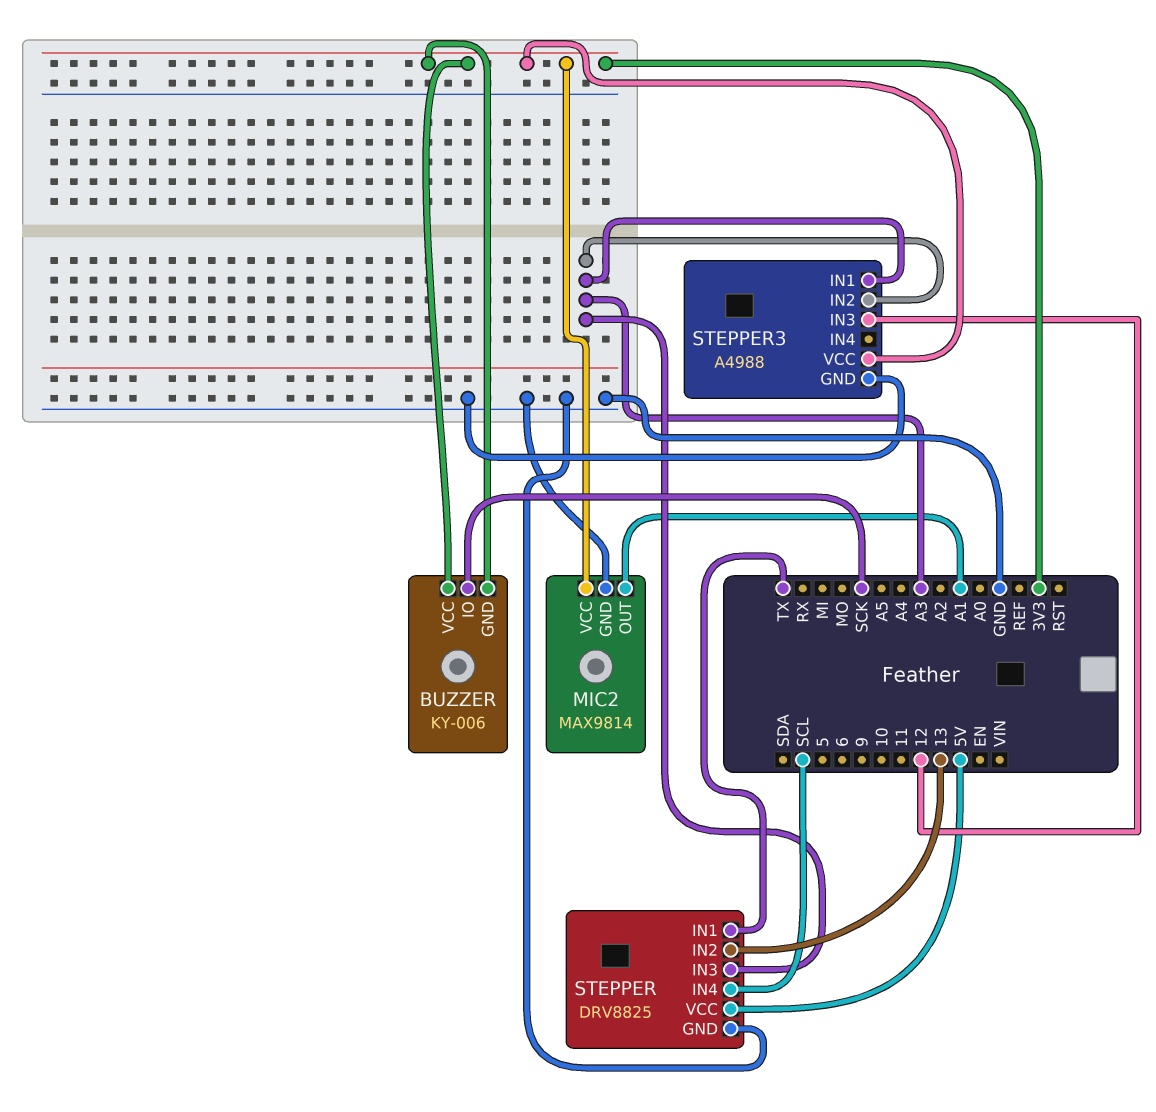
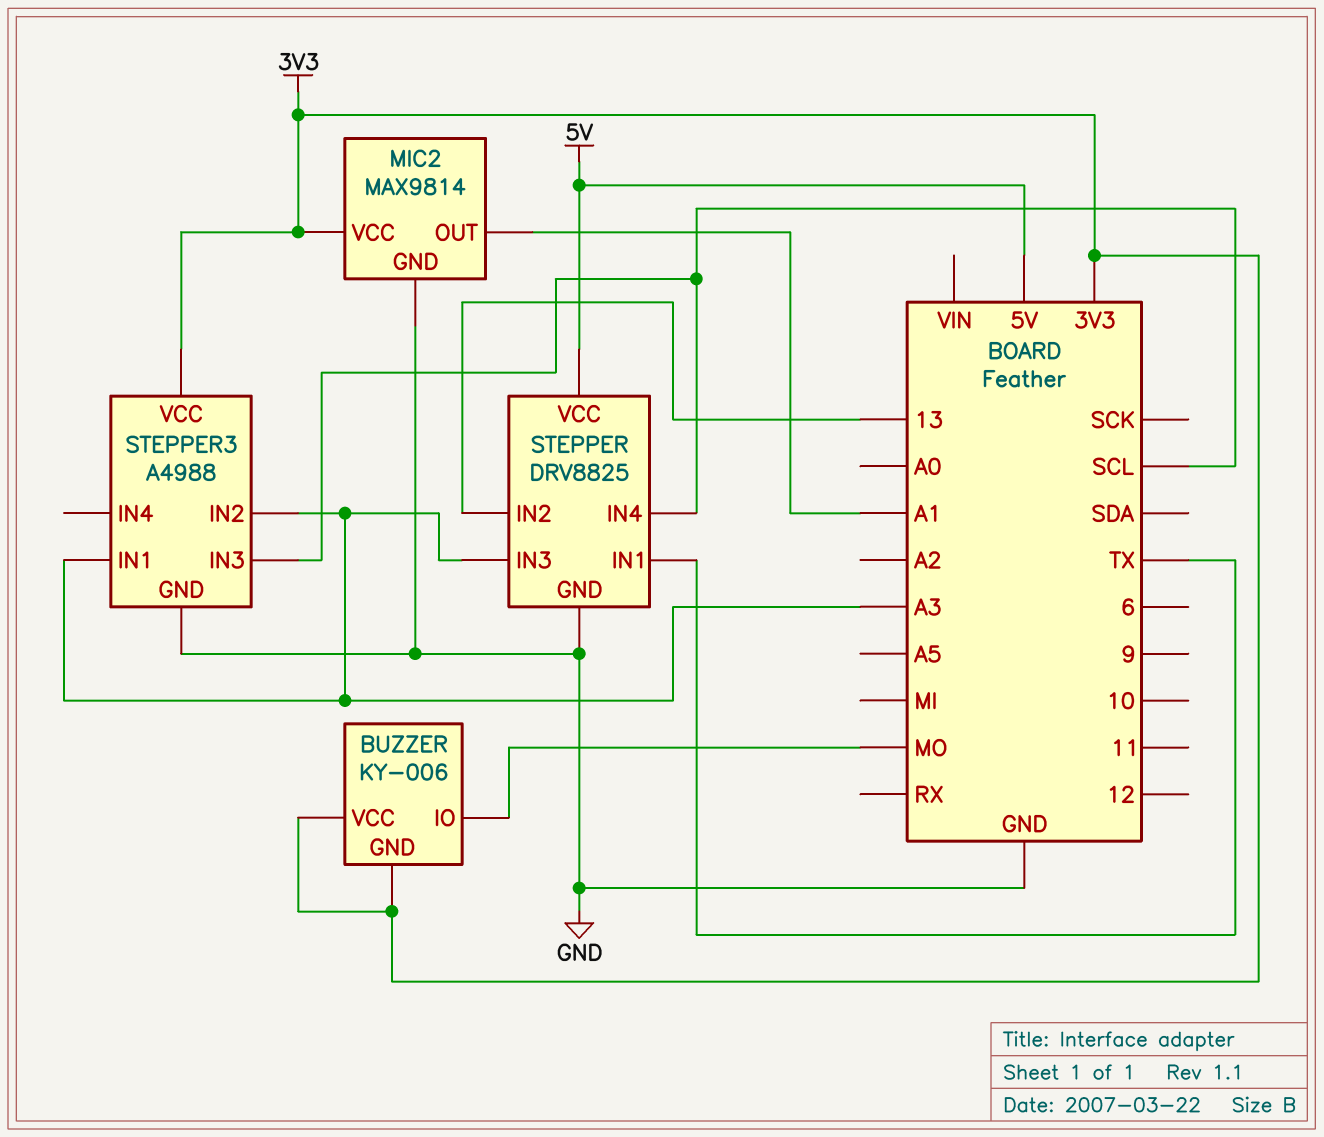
BUZZER pin IO: SCK -> MO
STEPPER3 pin IN3: 12 -> SCL

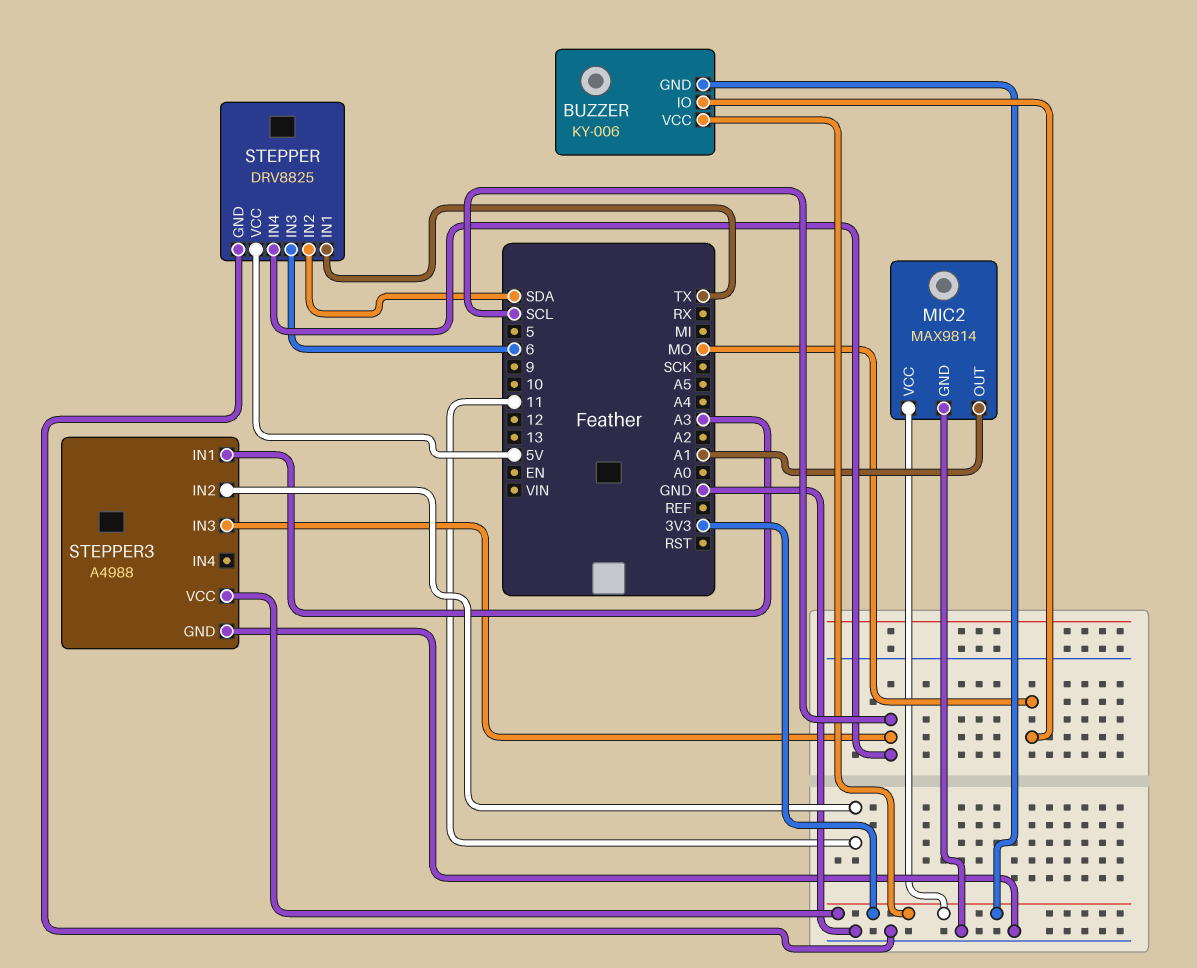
STEPPER pin IN2: 13 -> SDA
STEPPER pin IN3: A3 -> 6
STEPPER3 pin IN2: A3 -> 11

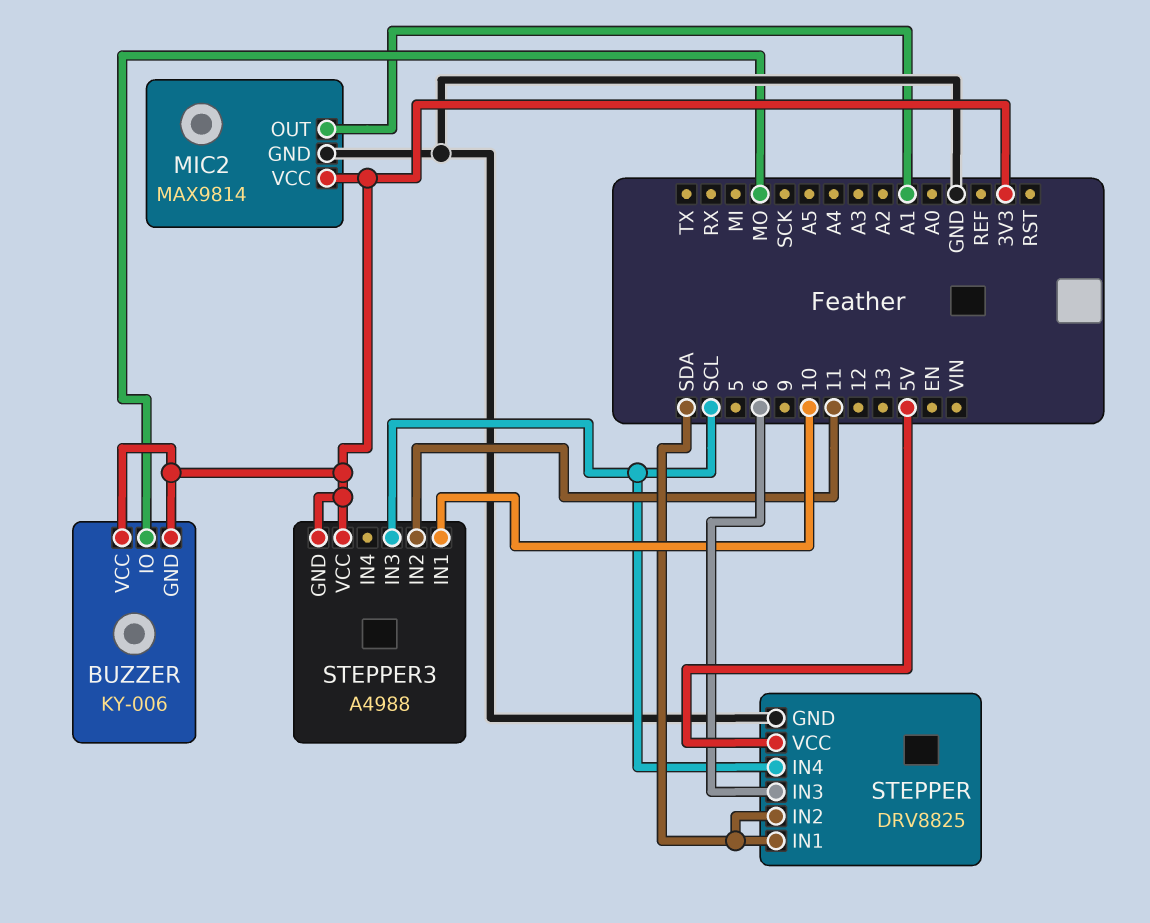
STEPPER pin IN1: TX -> SDA
STEPPER3 pin GND: GND -> 3V3
STEPPER3 pin IN1: A3 -> 10

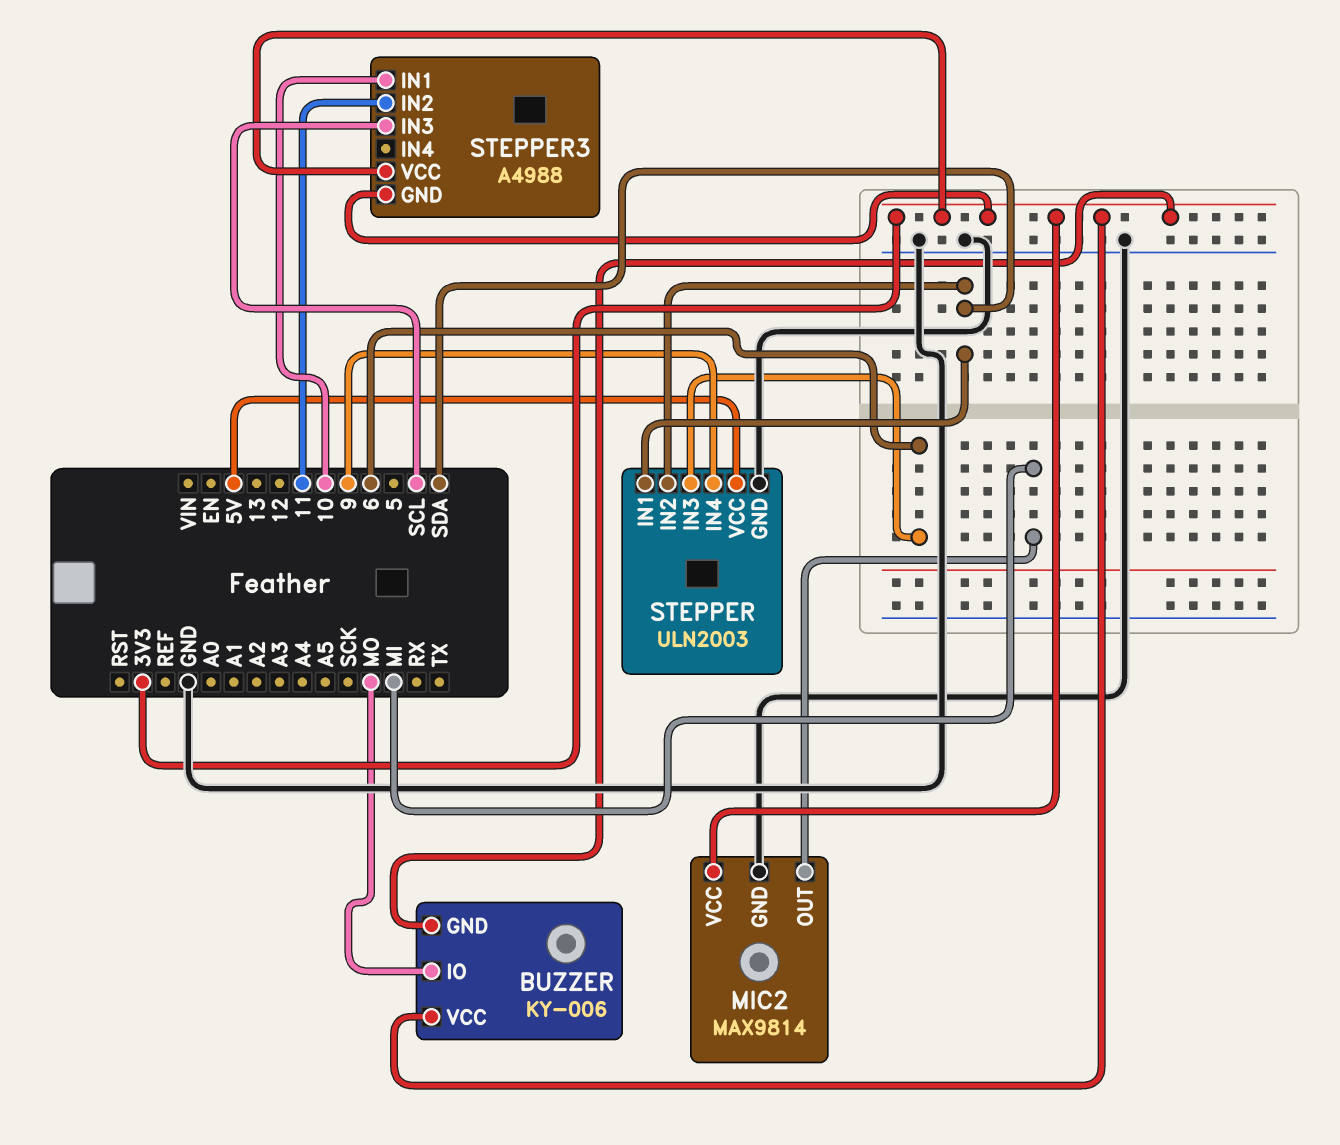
MIC2 pin OUT: A1 -> MI
STEPPER: DRV8825 -> ULN2003
STEPPER pin IN4: SCL -> 9

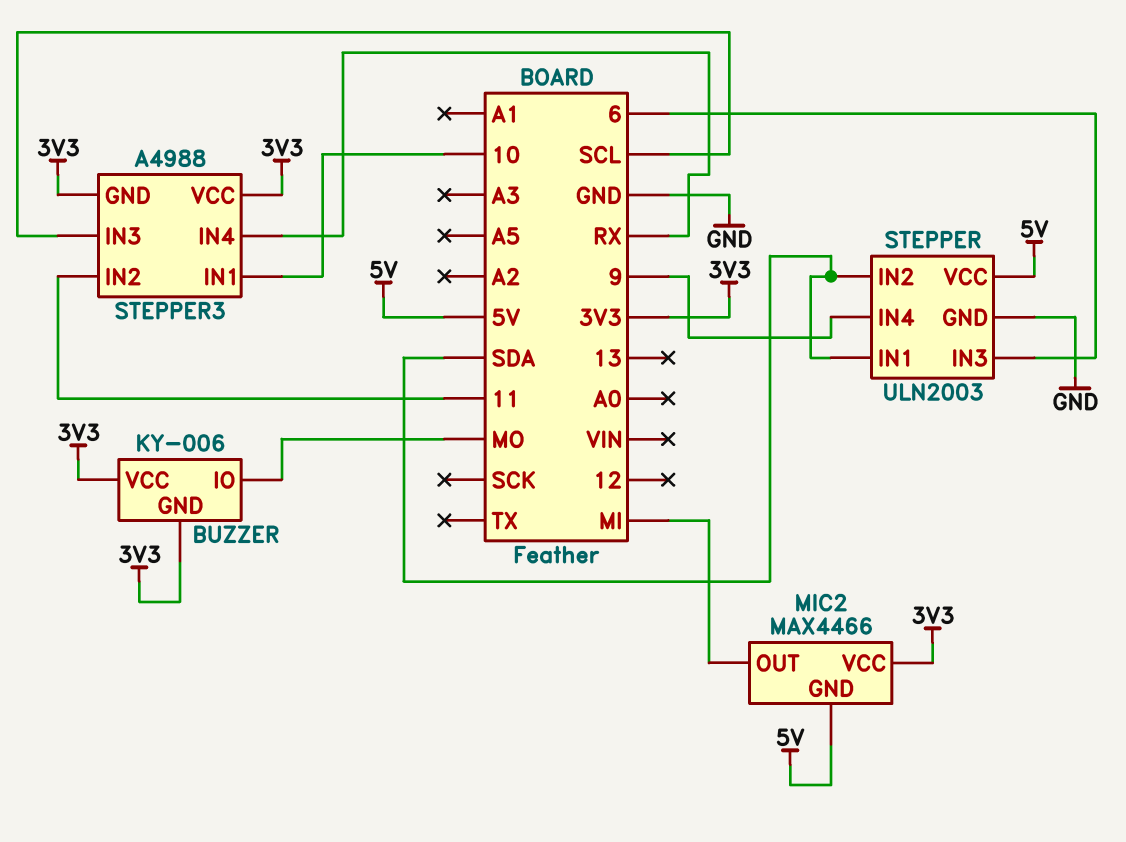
MIC2: MAX9814 -> MAX4466
MIC2 pin GND: GND -> 5V
STEPPER3 pin IN4: none -> RX

